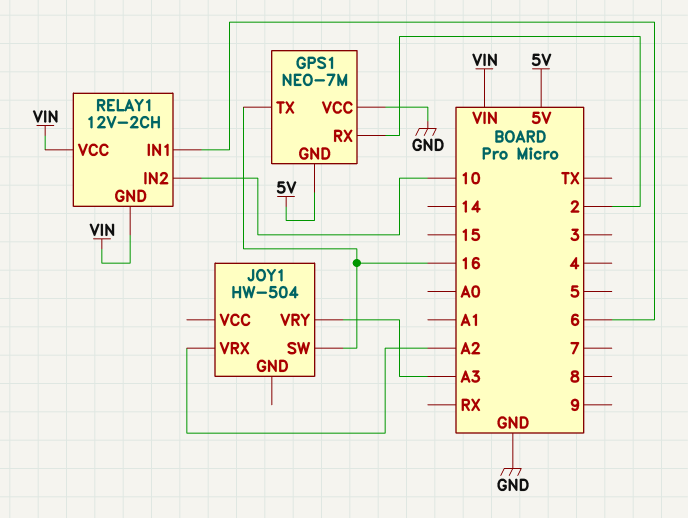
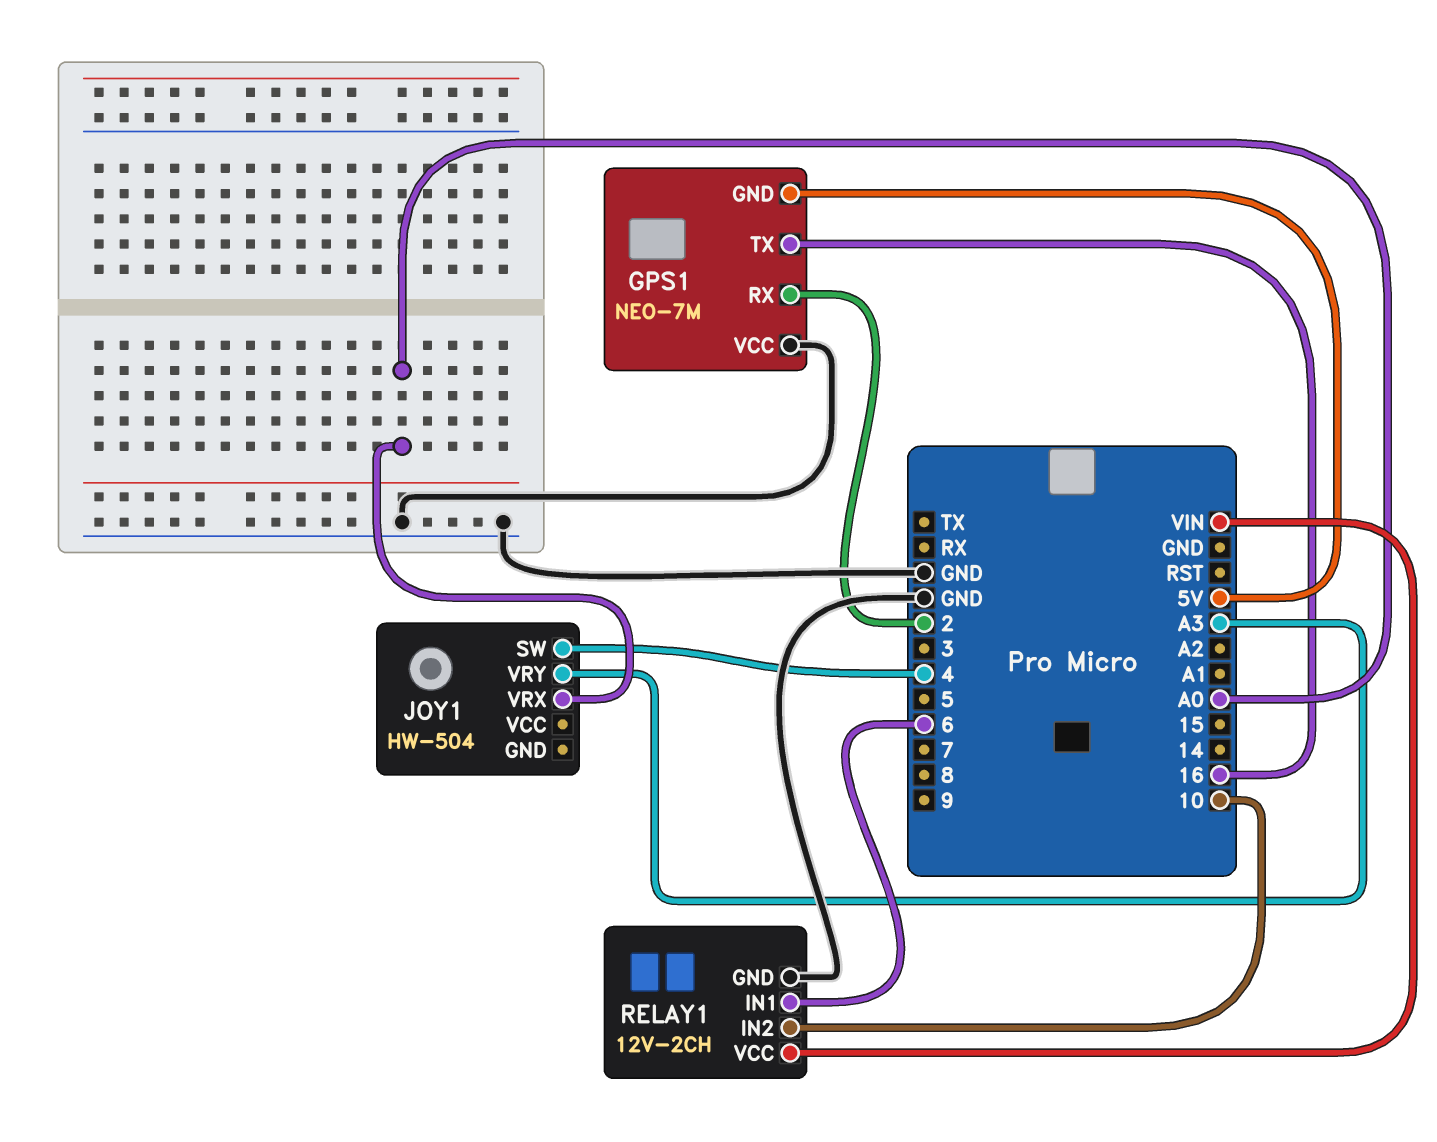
JOY1 pin SW: 16 -> 4
JOY1 pin VRX: A2 -> A0
RELAY1 pin GND: VIN -> GND

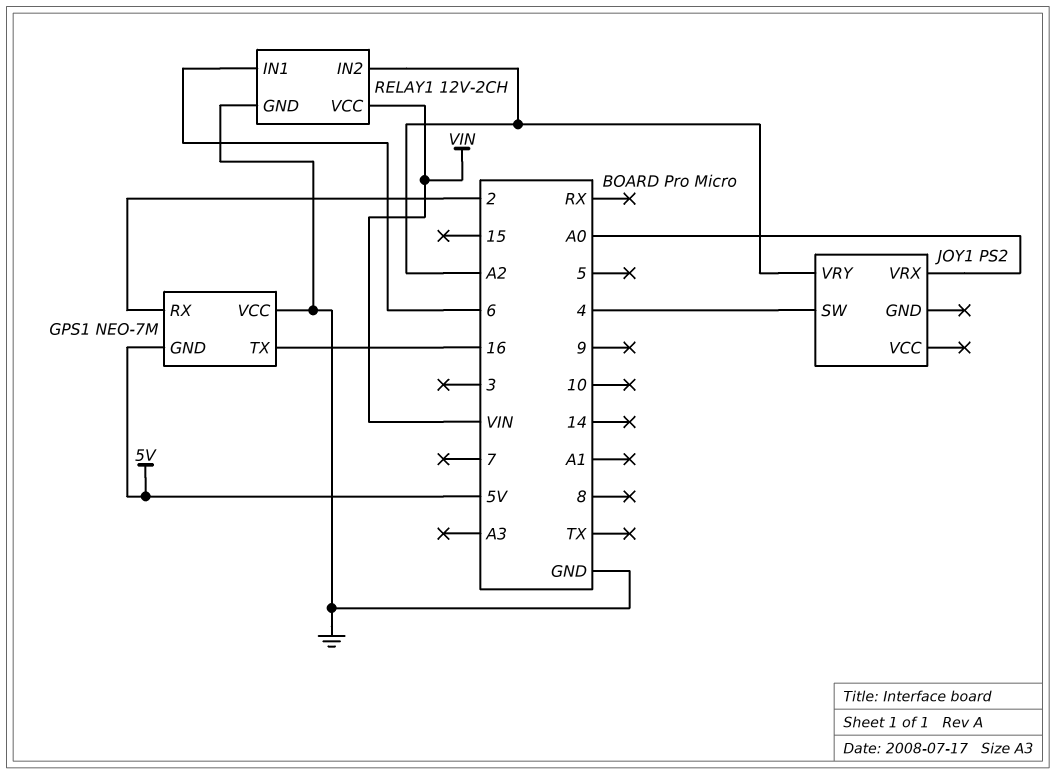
JOY1: HW-504 -> PS2
JOY1 pin VRY: A3 -> A2
RELAY1 pin IN2: 10 -> A2

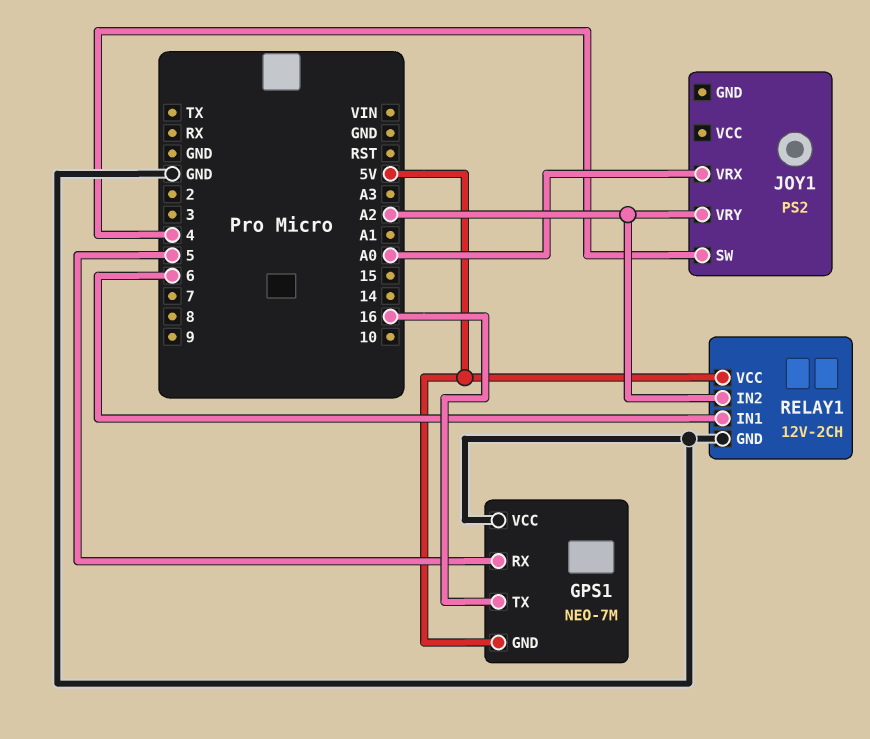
GPS1 pin RX: 2 -> 5
RELAY1 pin VCC: VIN -> 5V

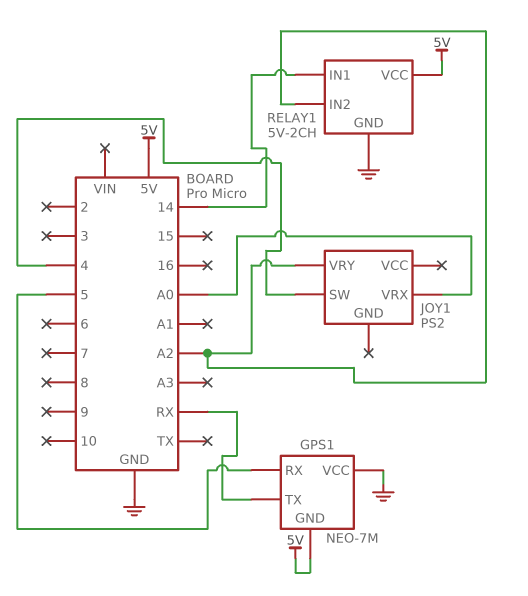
GPS1 pin TX: 16 -> RX
RELAY1: 12V-2CH -> 5V-2CH
RELAY1 pin IN1: 6 -> 14

